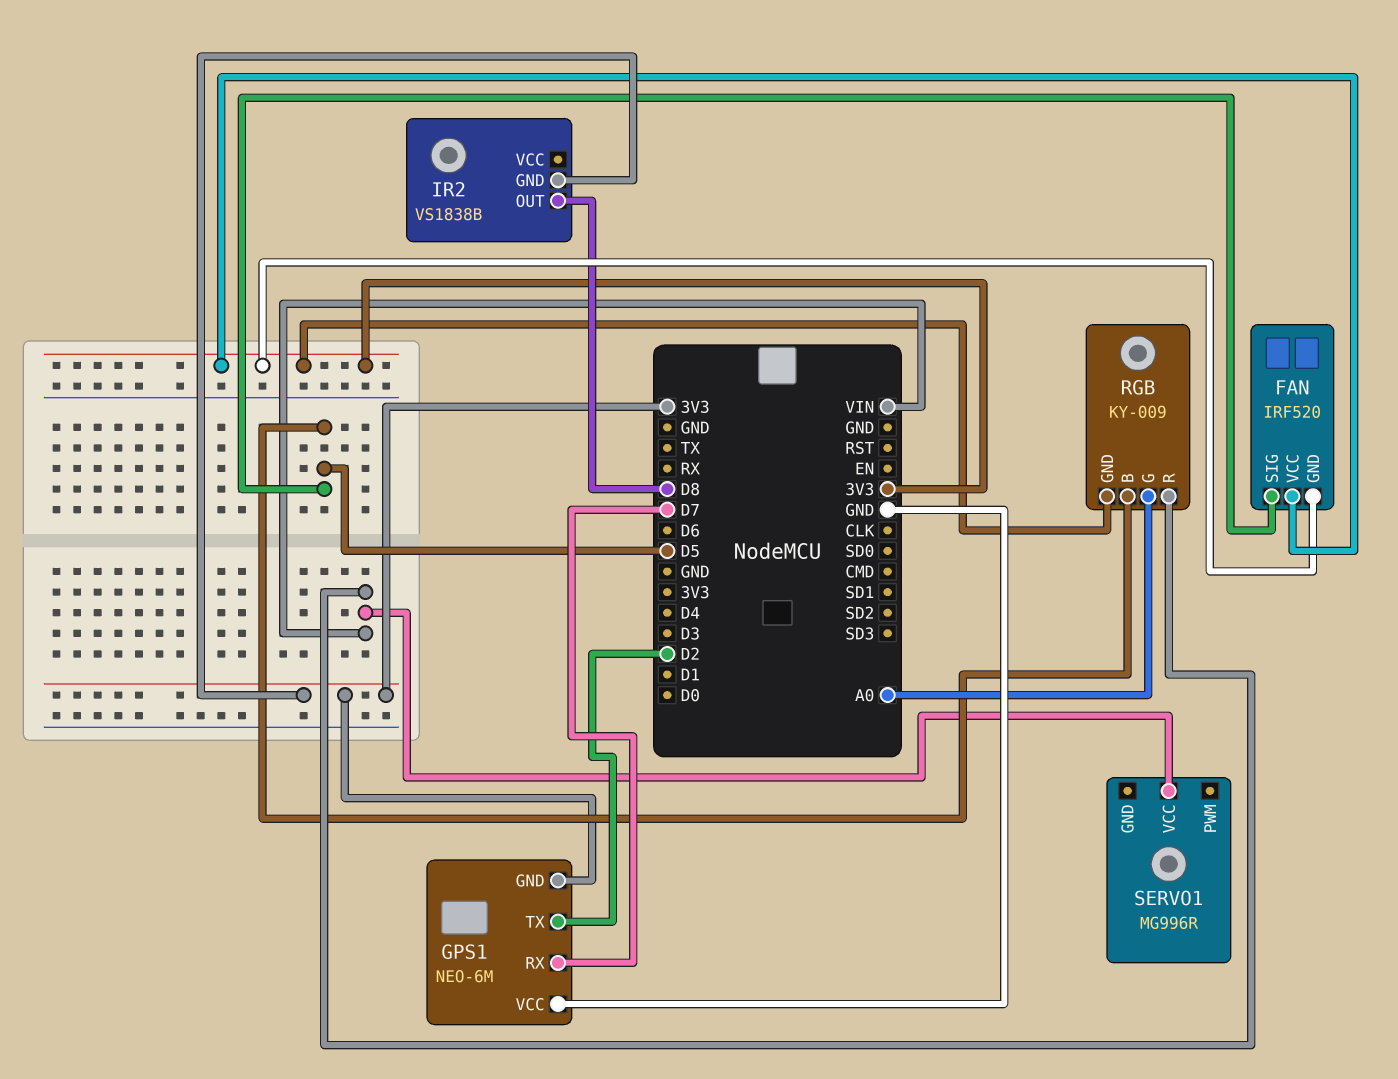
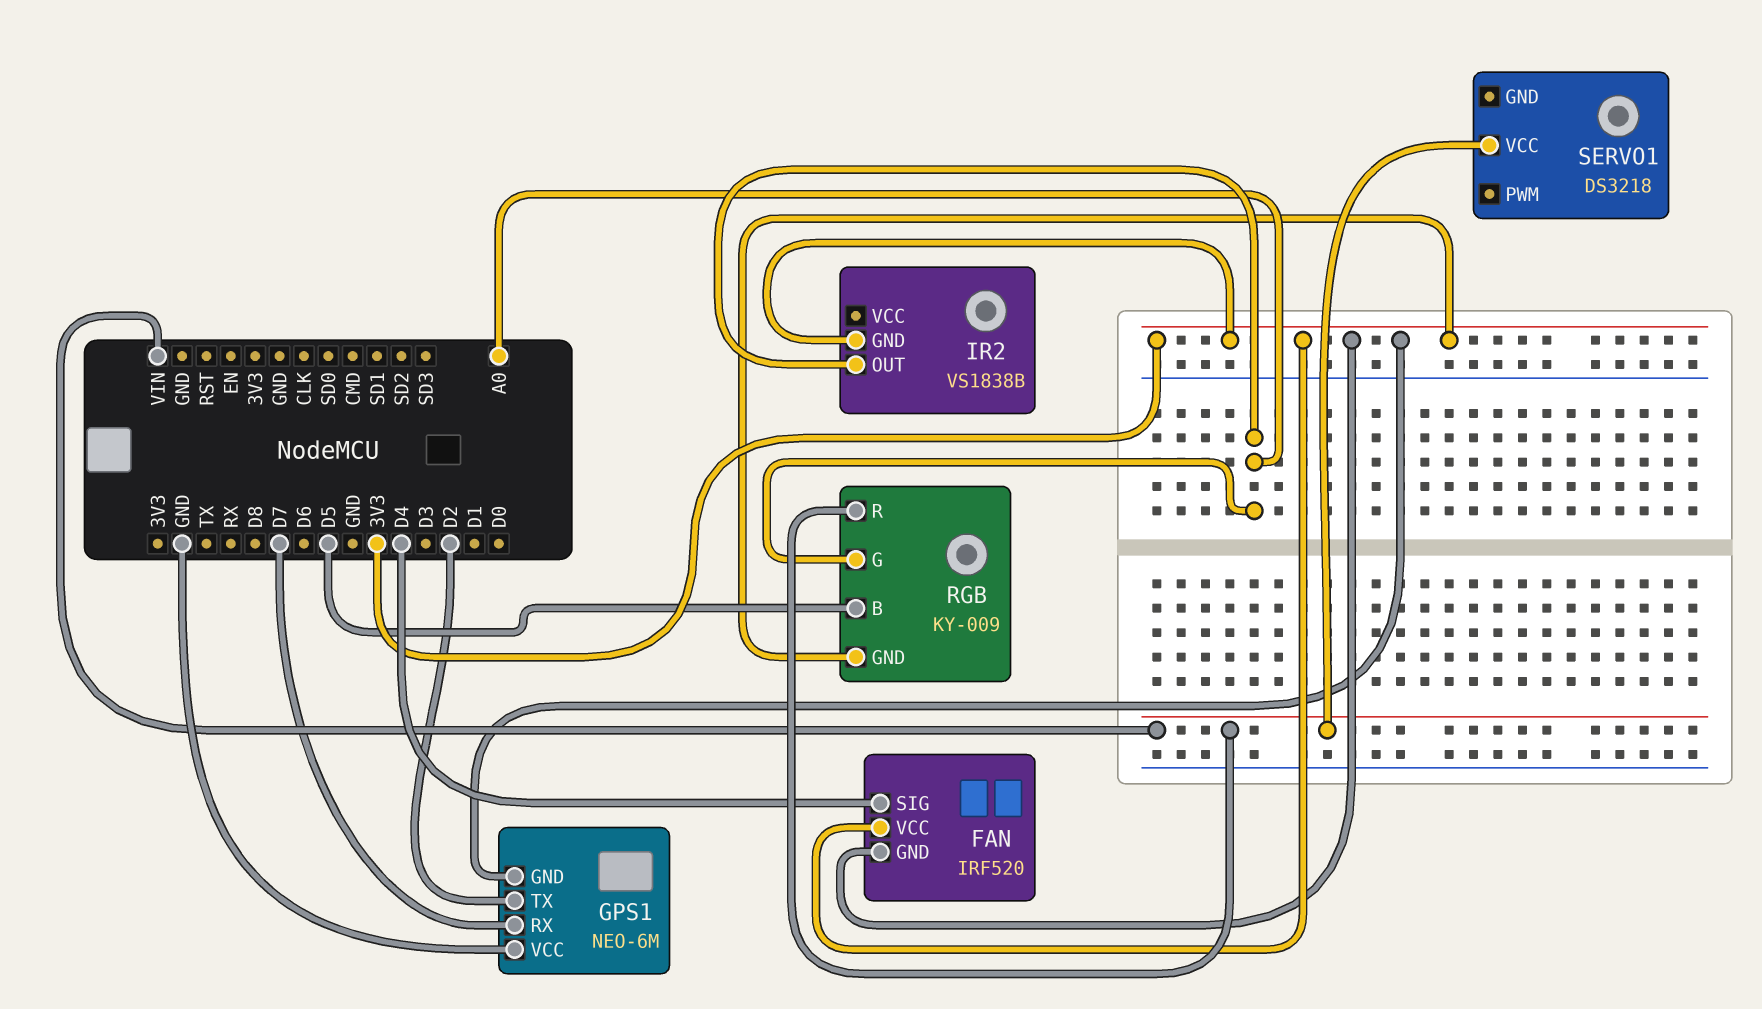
FAN pin SIG: D5 -> D4
IR2 pin OUT: D8 -> A0
SERVO1: MG996R -> DS3218

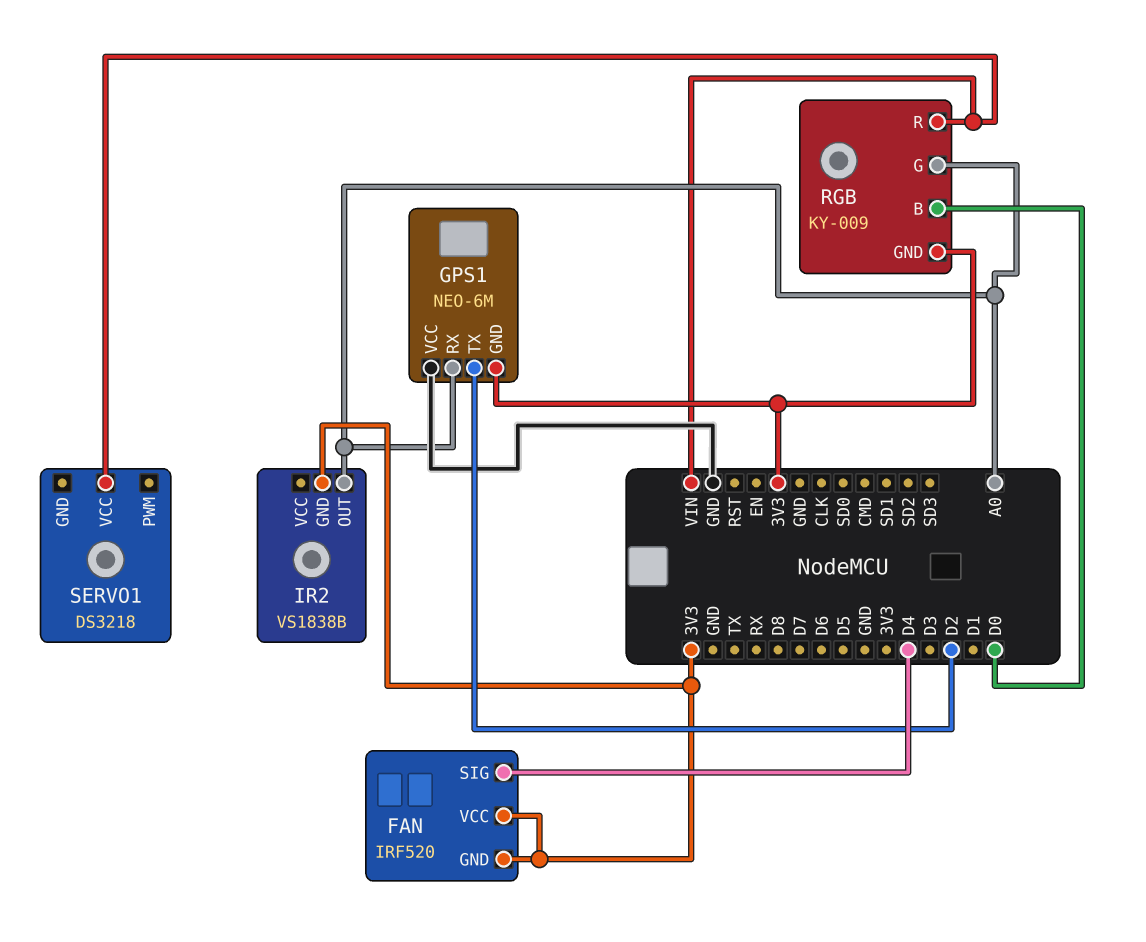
GPS1 pin RX: D7 -> A0
RGB pin B: D5 -> D0

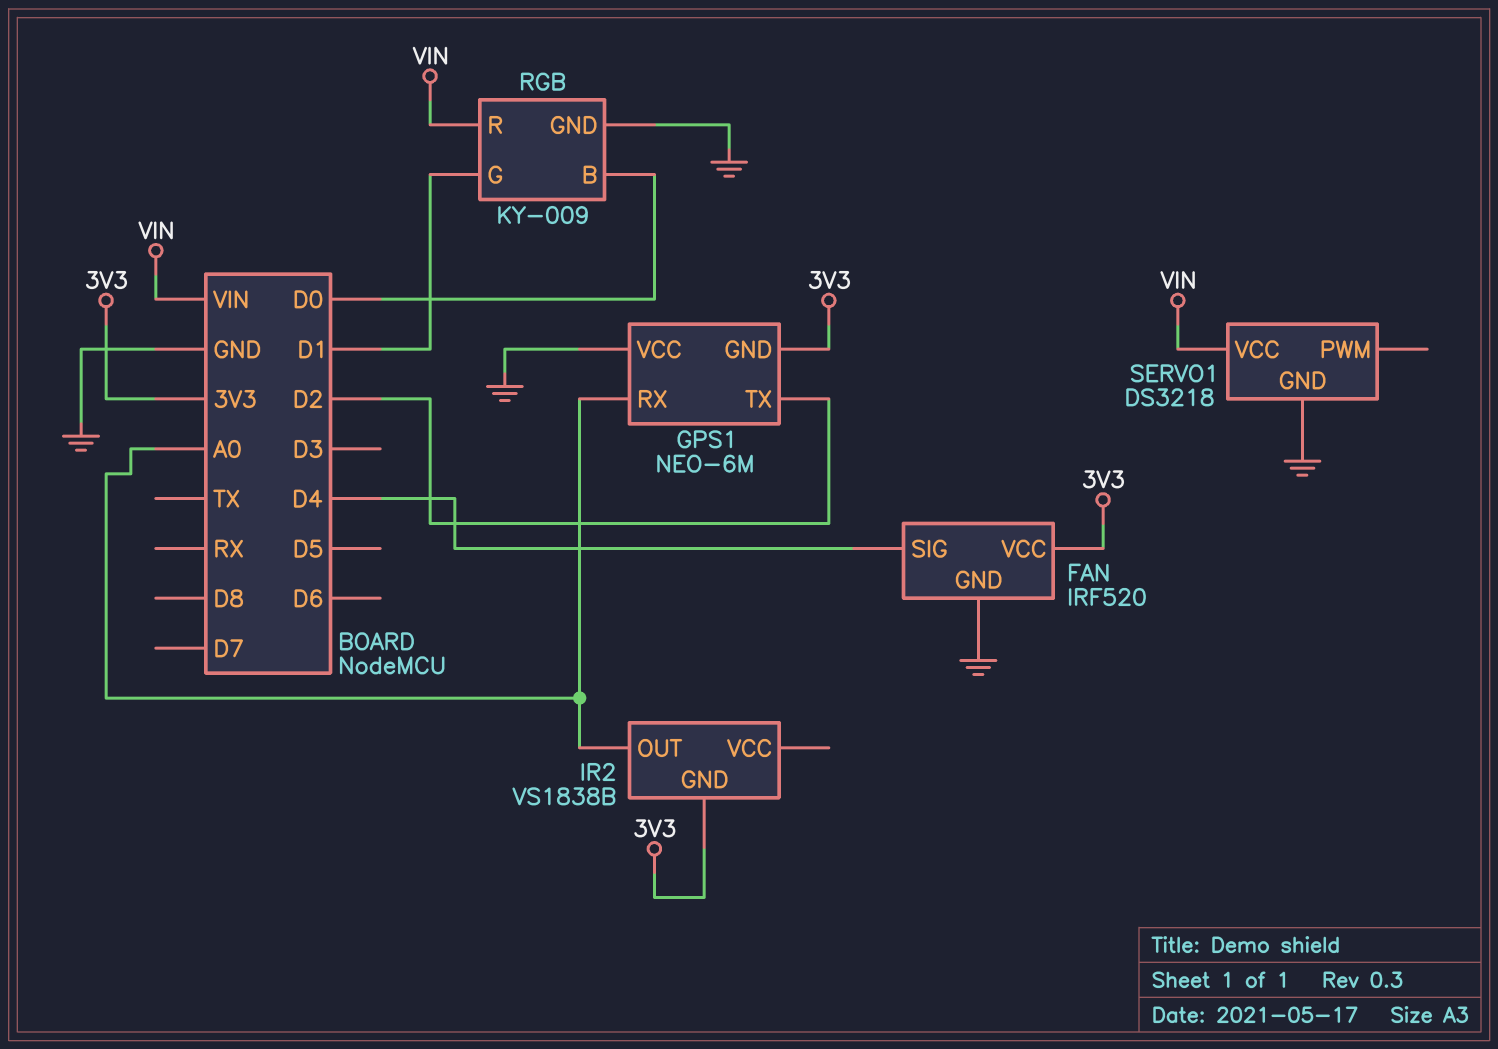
FAN pin GND: 3V3 -> GND
RGB pin G: A0 -> D1
RGB pin GND: 3V3 -> GND
SERVO1 pin GND: none -> GND

